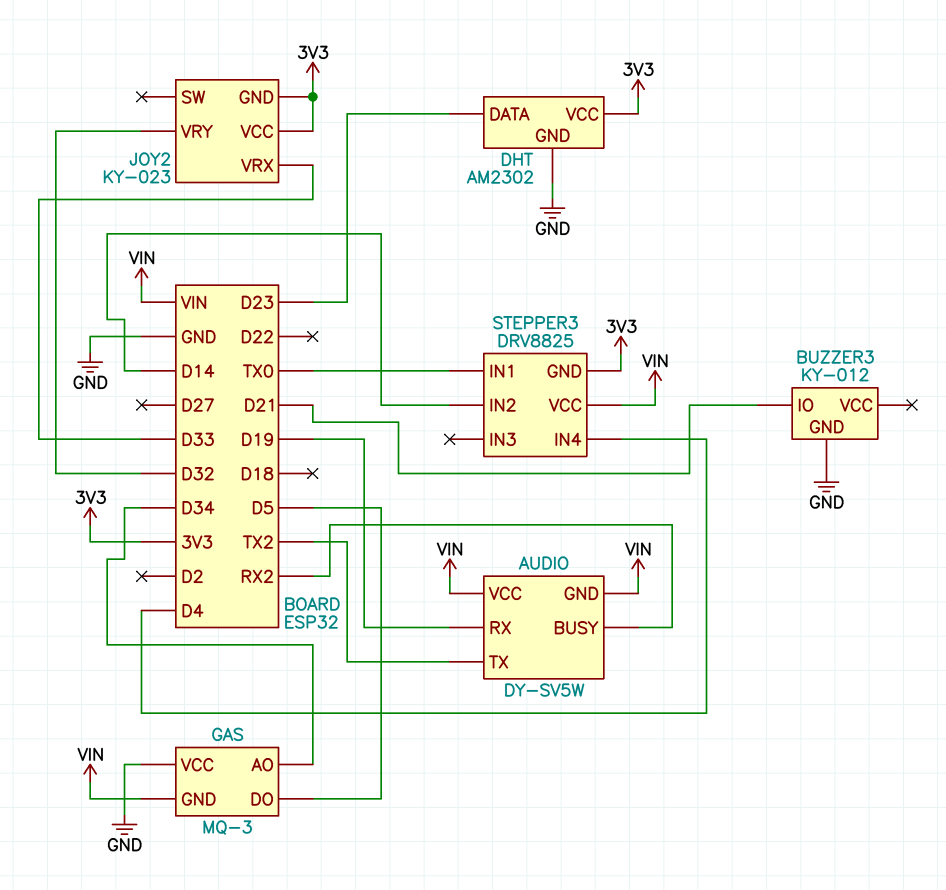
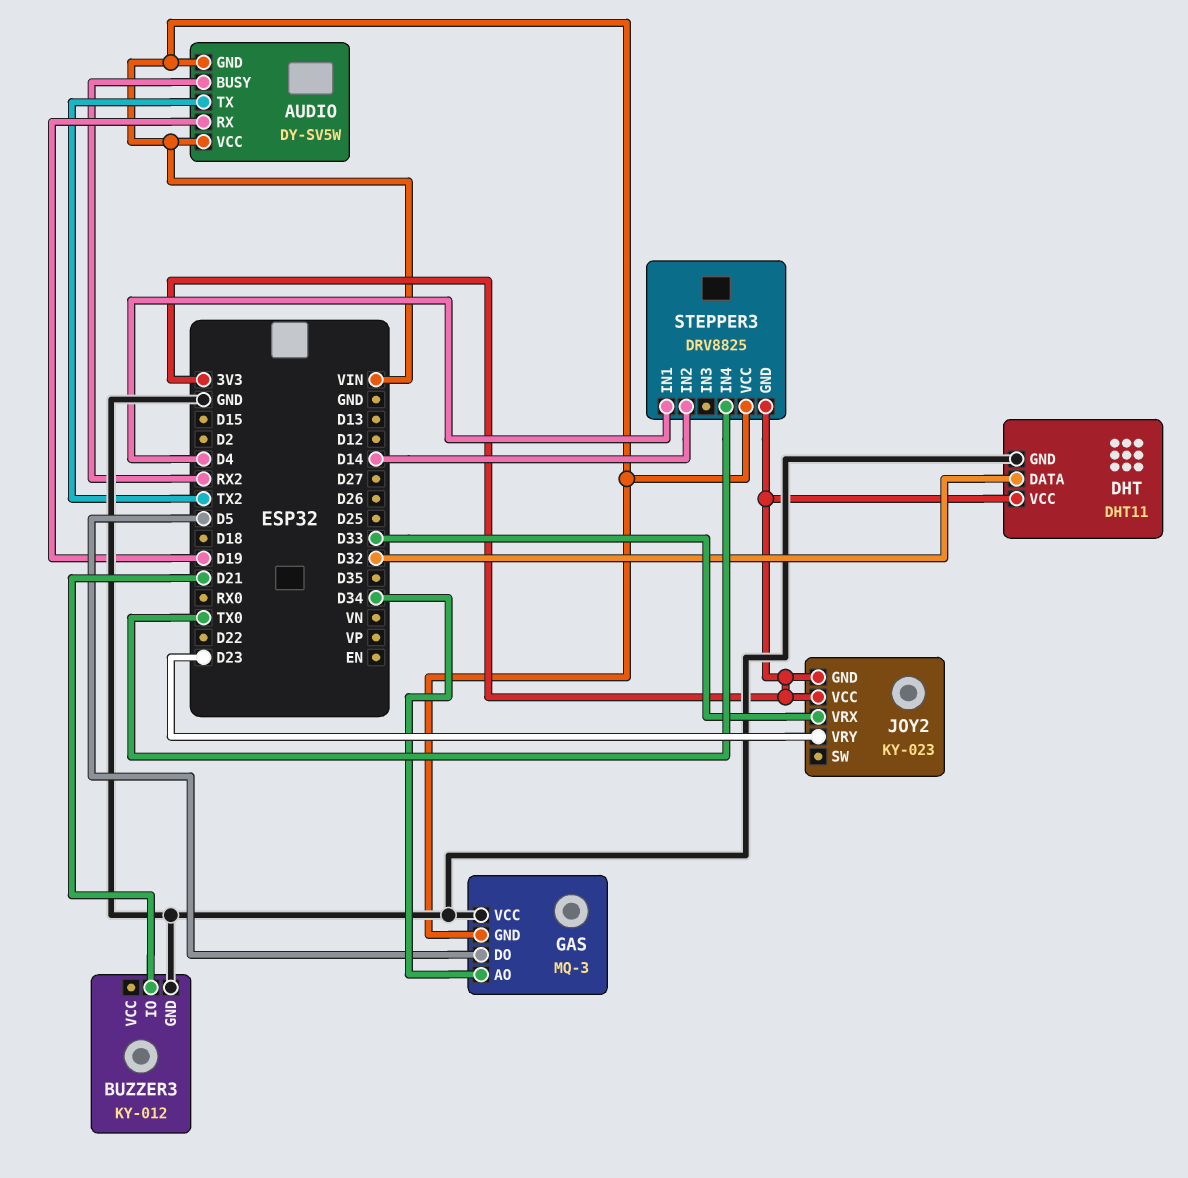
DHT: AM2302 -> DHT11
DHT pin DATA: D23 -> D32
JOY2 pin VRY: D32 -> D23
STEPPER3 pin IN1: TX0 -> D4
STEPPER3 pin IN4: D4 -> TX0

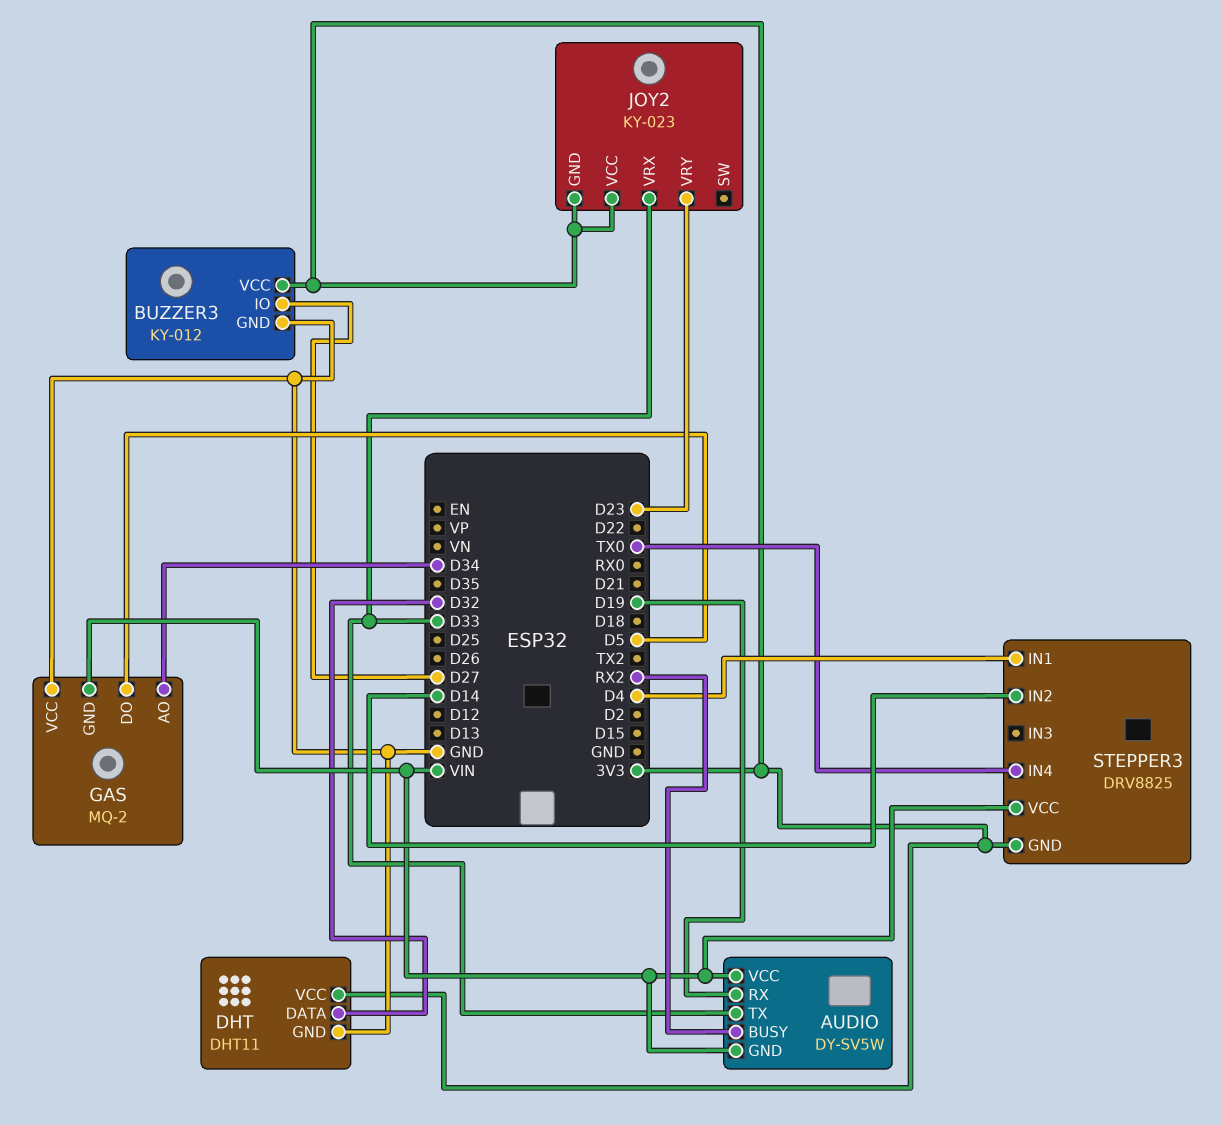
AUDIO pin TX: TX2 -> D33
BUZZER3 pin IO: D21 -> D27
BUZZER3 pin VCC: none -> 3V3
GAS: MQ-3 -> MQ-2

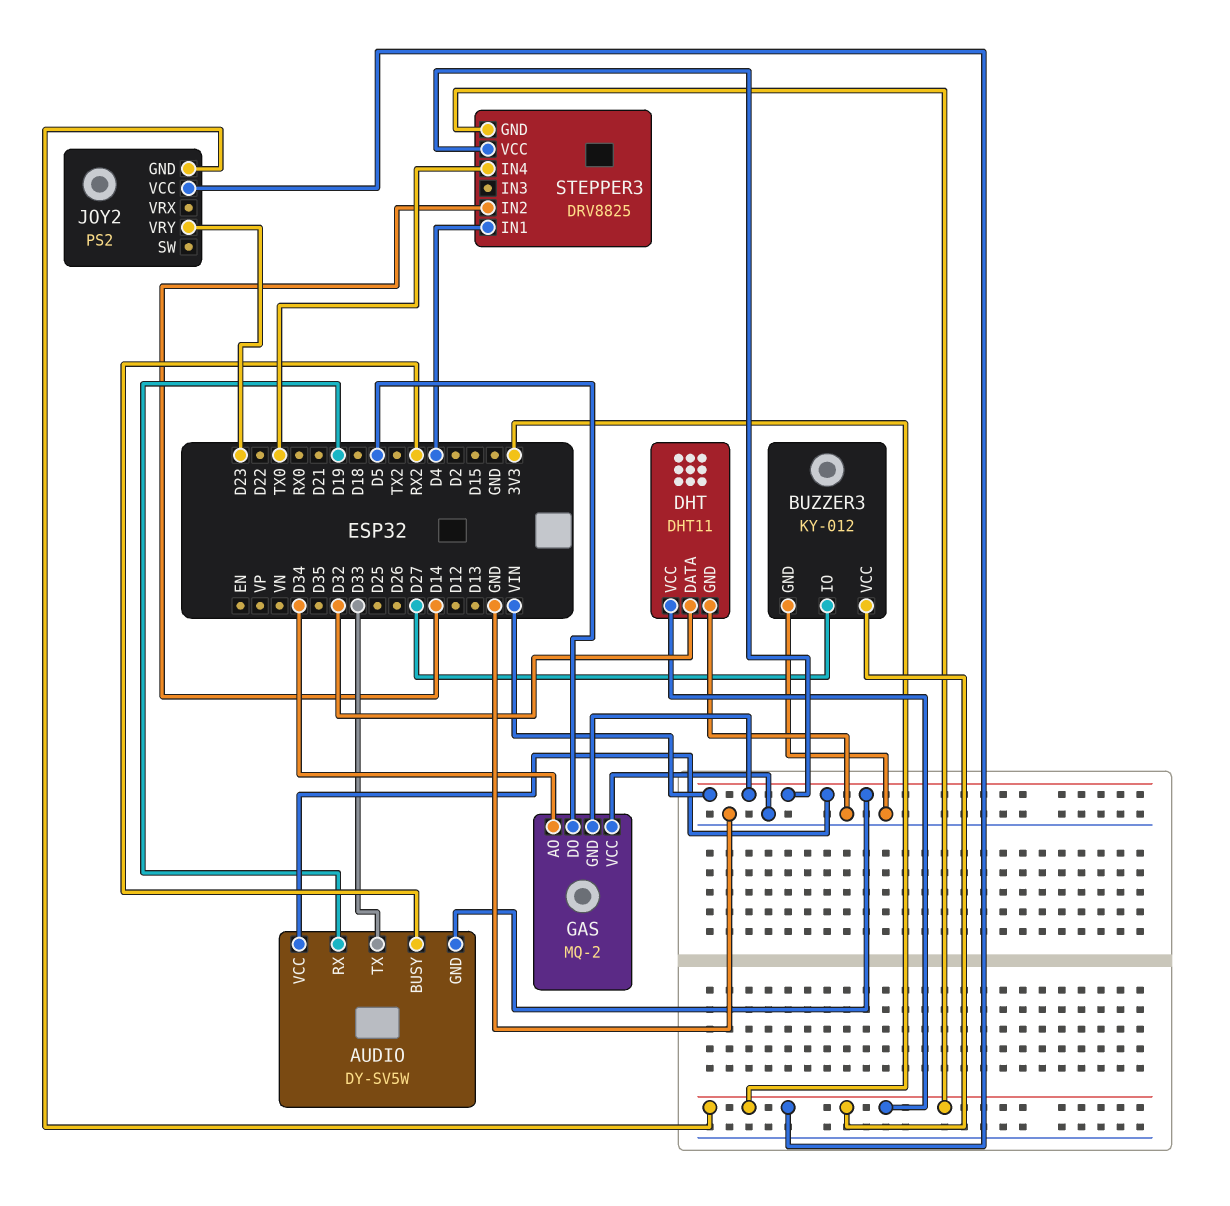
JOY2: KY-023 -> PS2
JOY2 pin VRX: D33 -> none

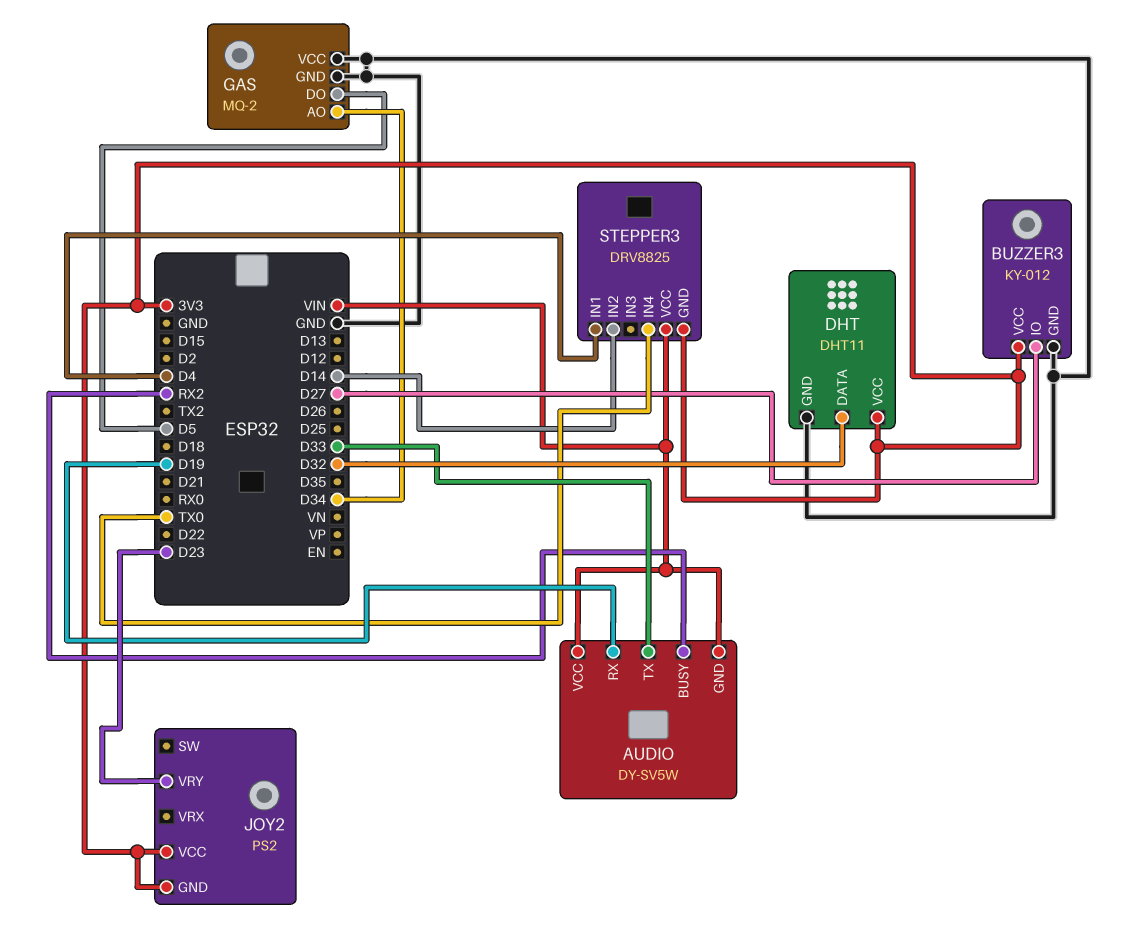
GAS pin GND: VIN -> GND

